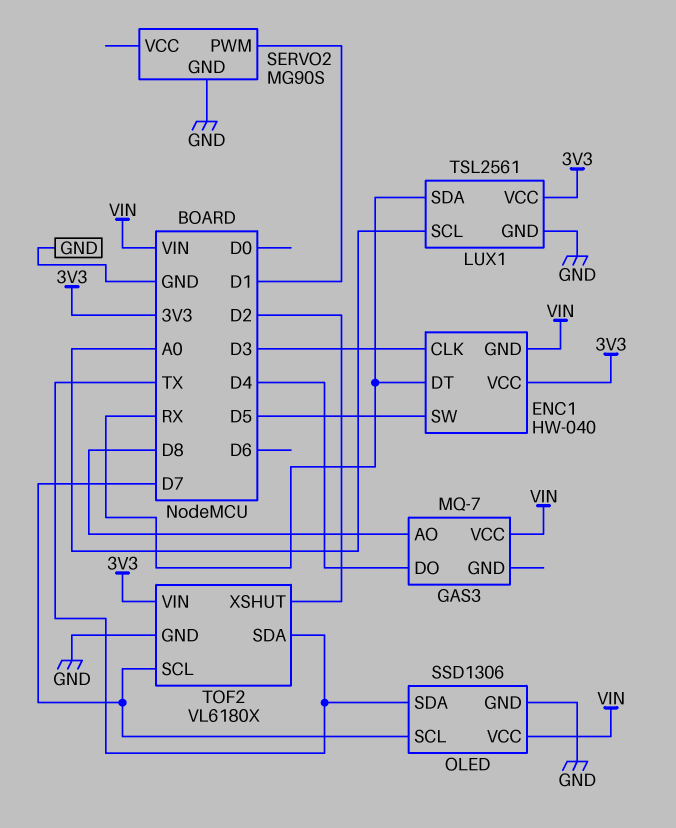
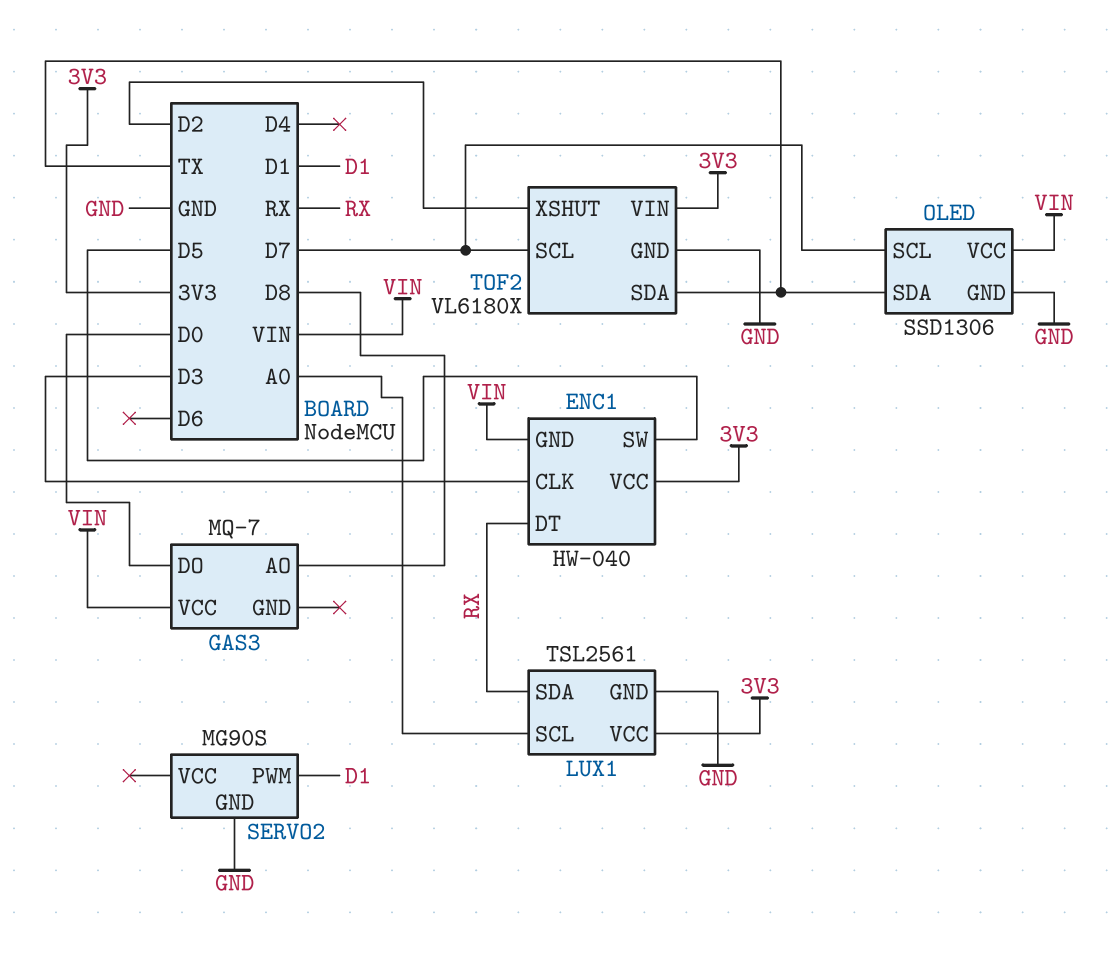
GAS3 pin DO: D4 -> D0

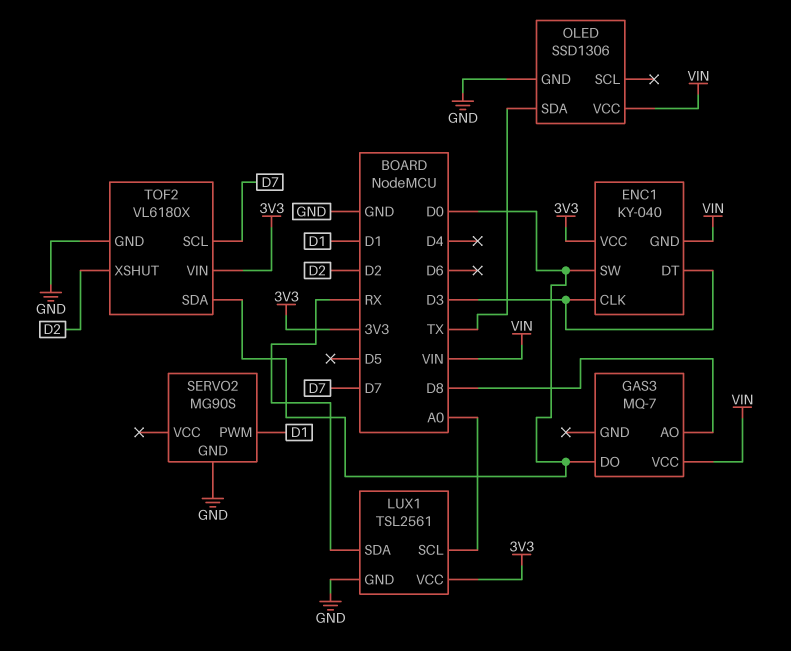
ENC1: HW-040 -> KY-040
ENC1 pin DT: RX -> D3
ENC1 pin SW: D5 -> D0
OLED pin SCL: D7 -> none
TOF2 pin SDA: TX -> D0

